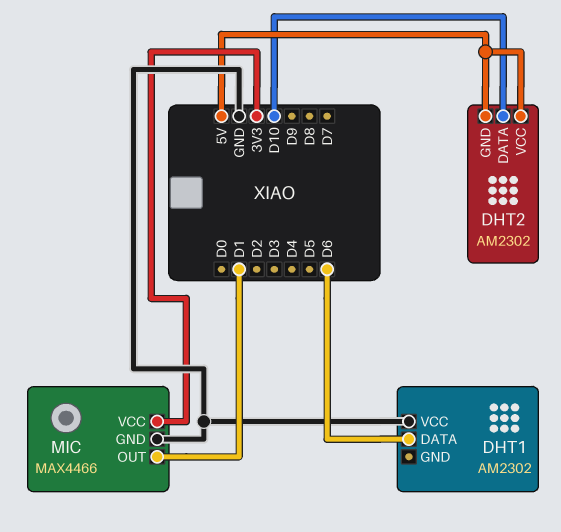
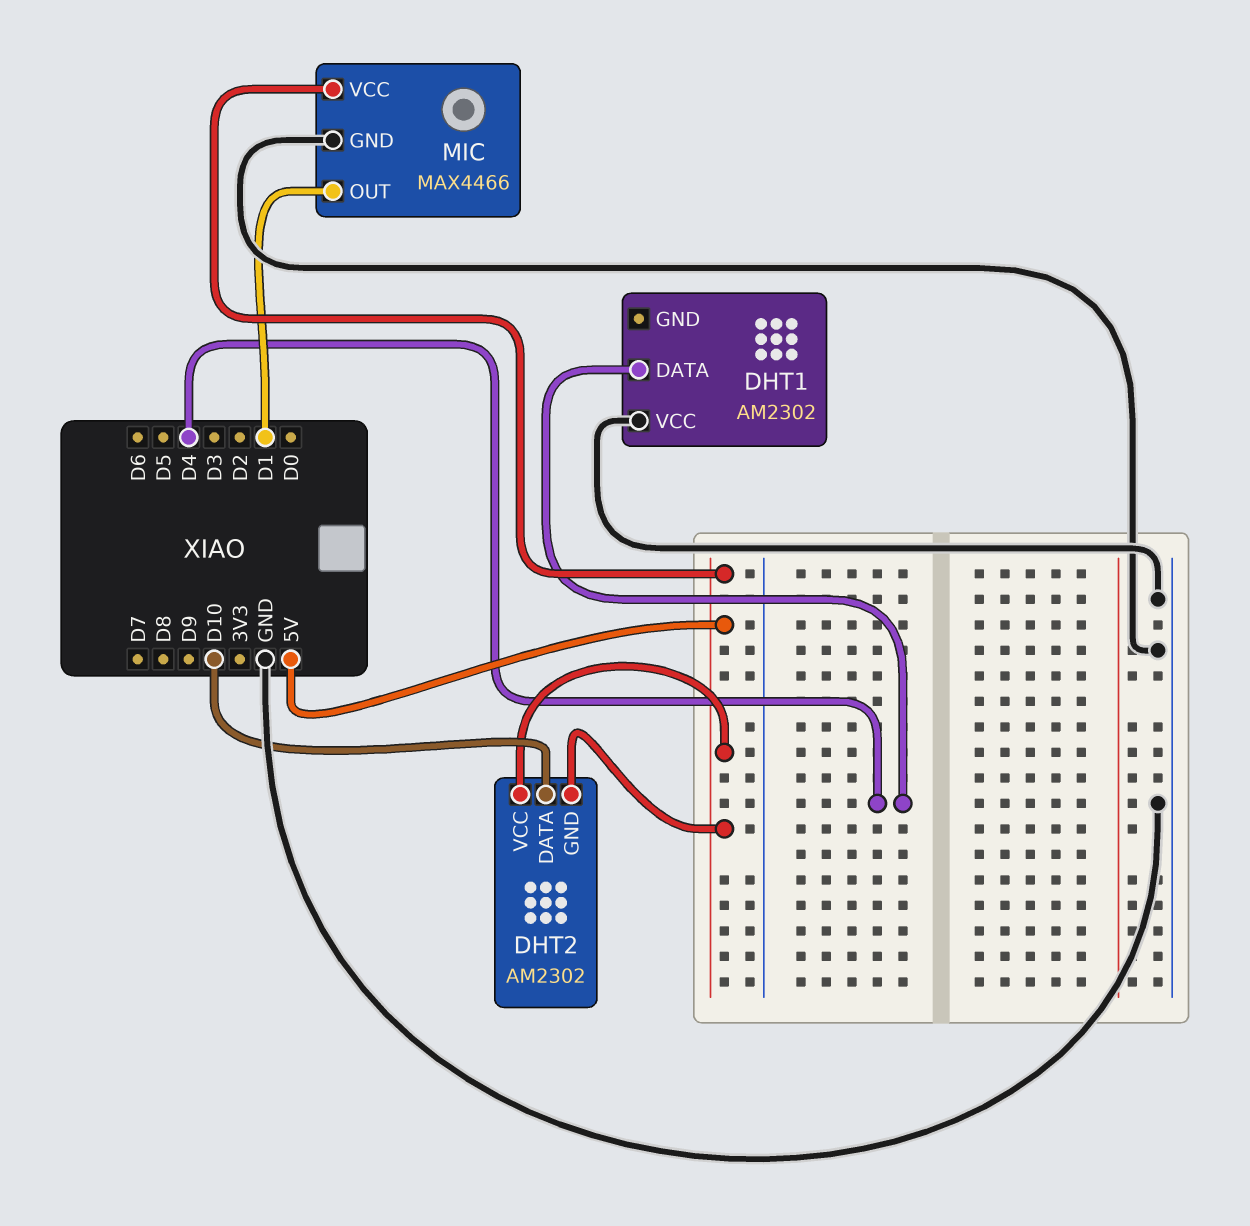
DHT1 pin DATA: D6 -> D4
MIC pin VCC: 3V3 -> 5V

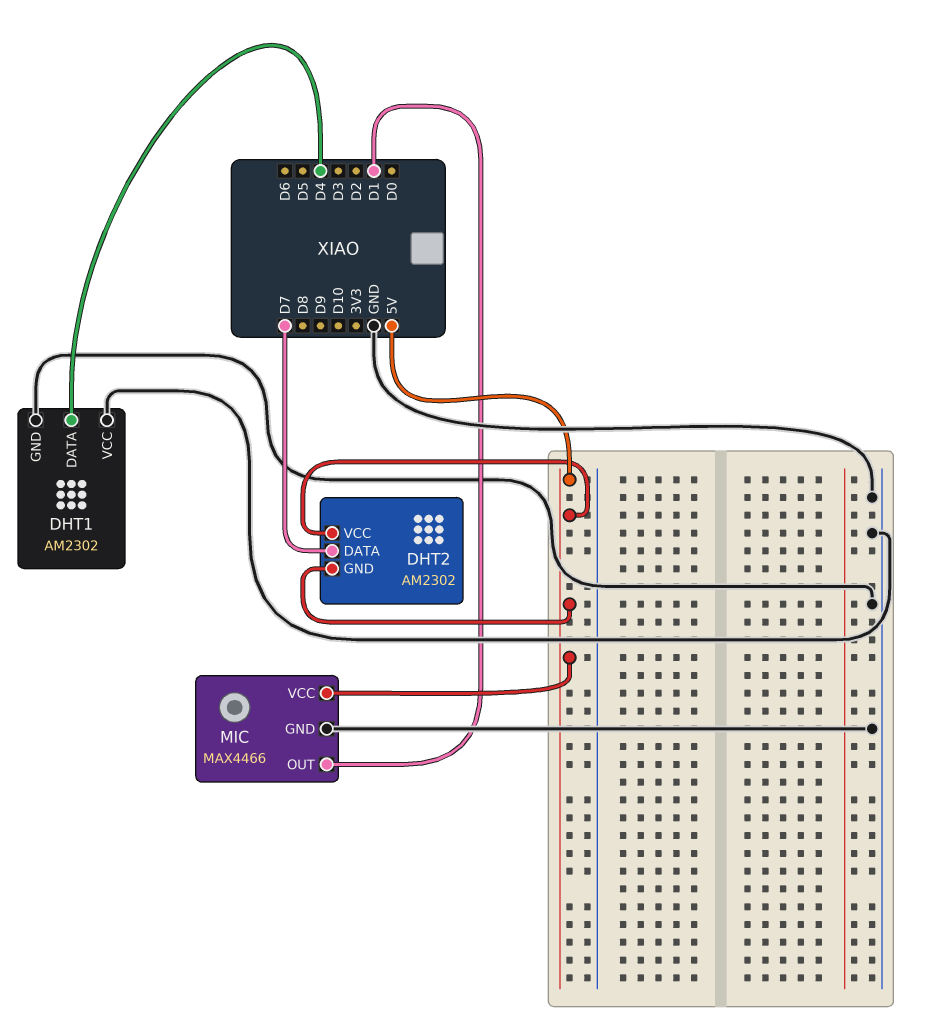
DHT1 pin GND: none -> GND
DHT2 pin DATA: D10 -> D7

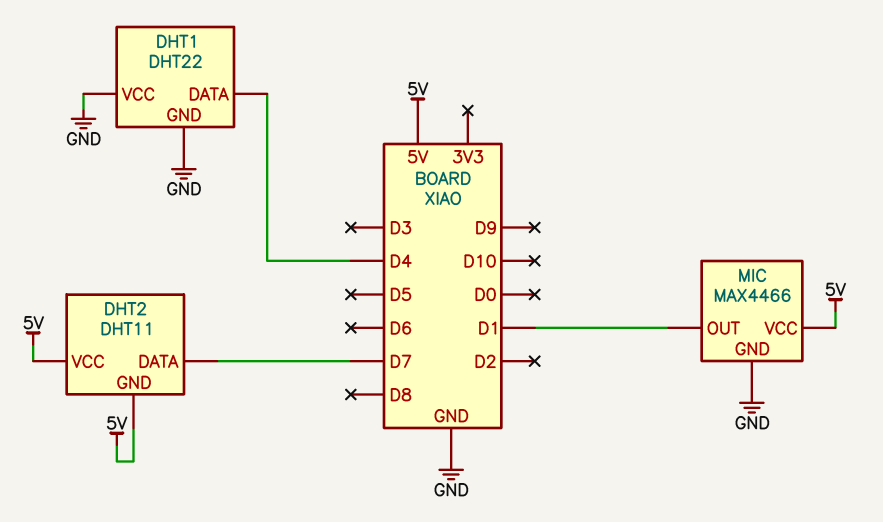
DHT1: AM2302 -> DHT22
DHT2: AM2302 -> DHT11

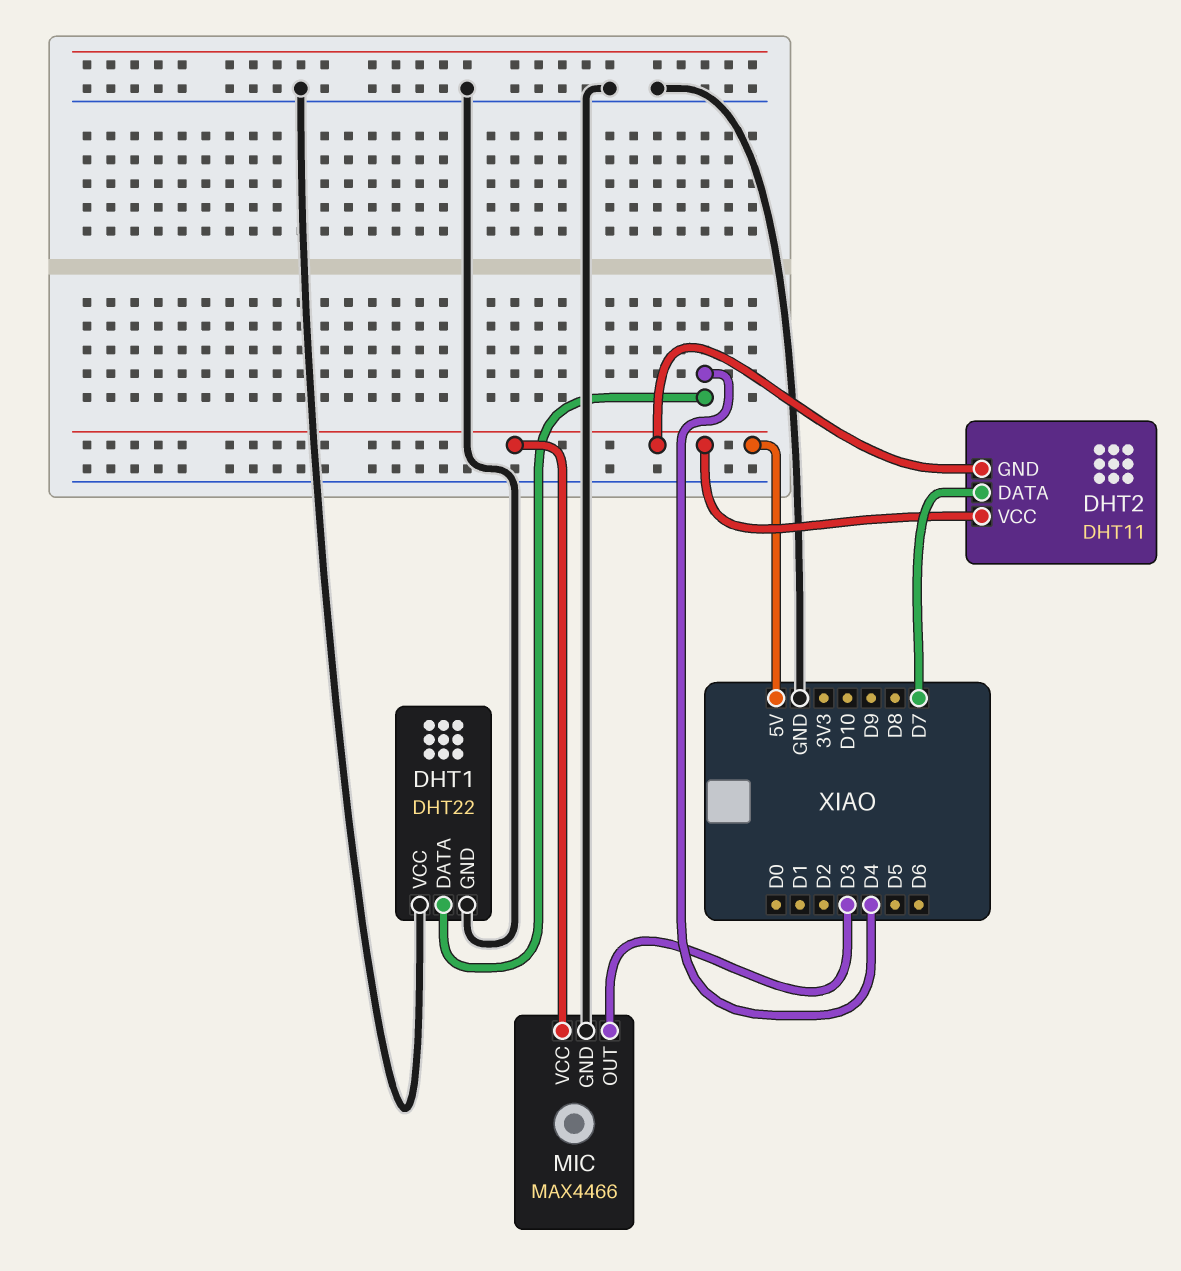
MIC pin OUT: D1 -> D3

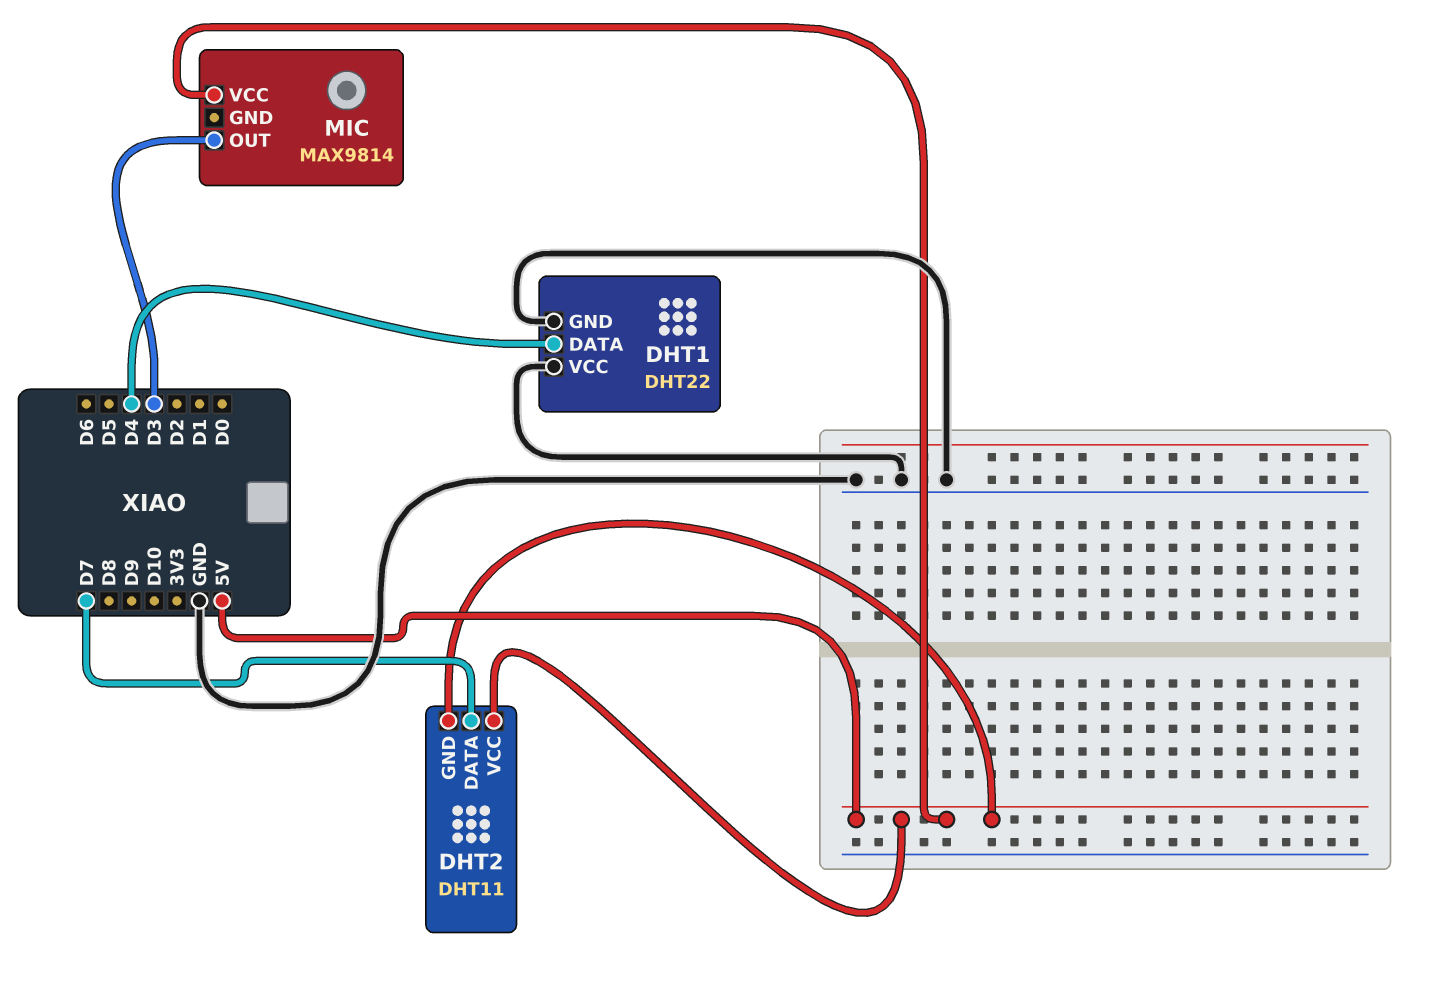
MIC: MAX4466 -> MAX9814
MIC pin GND: GND -> none

